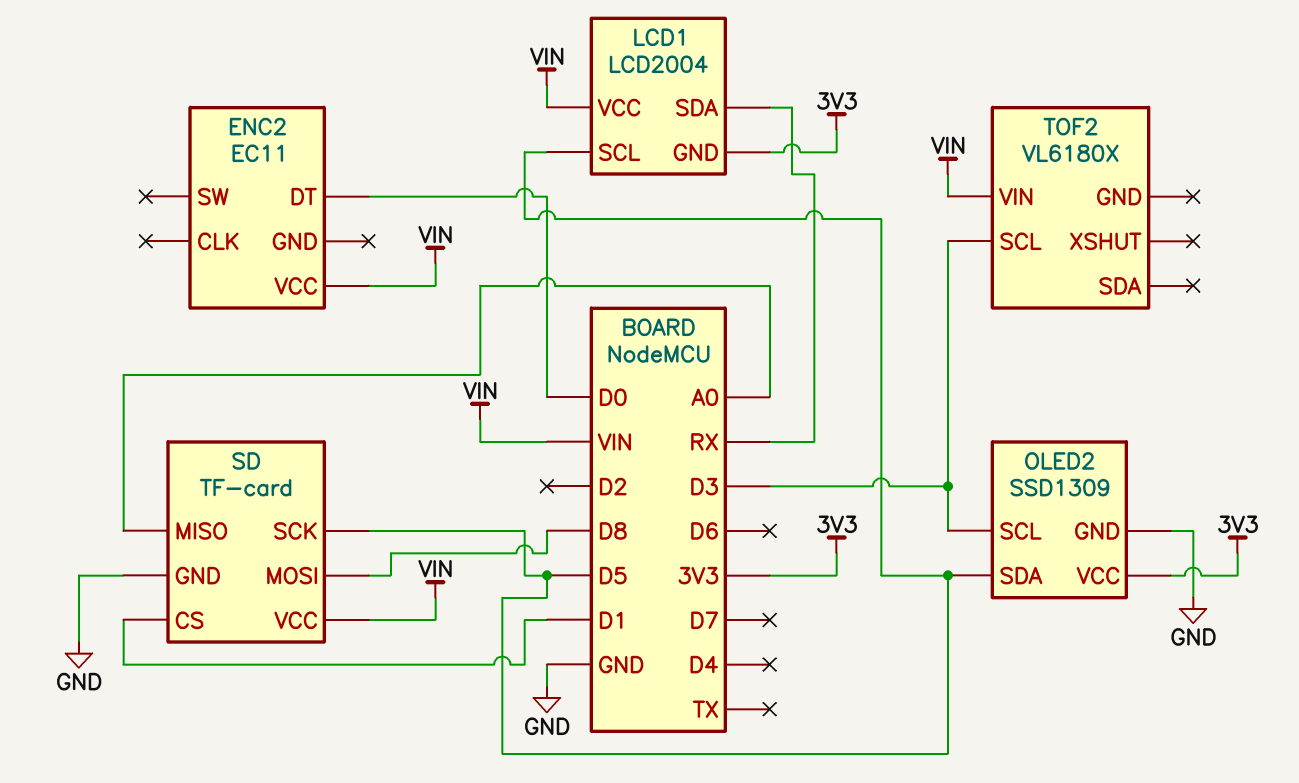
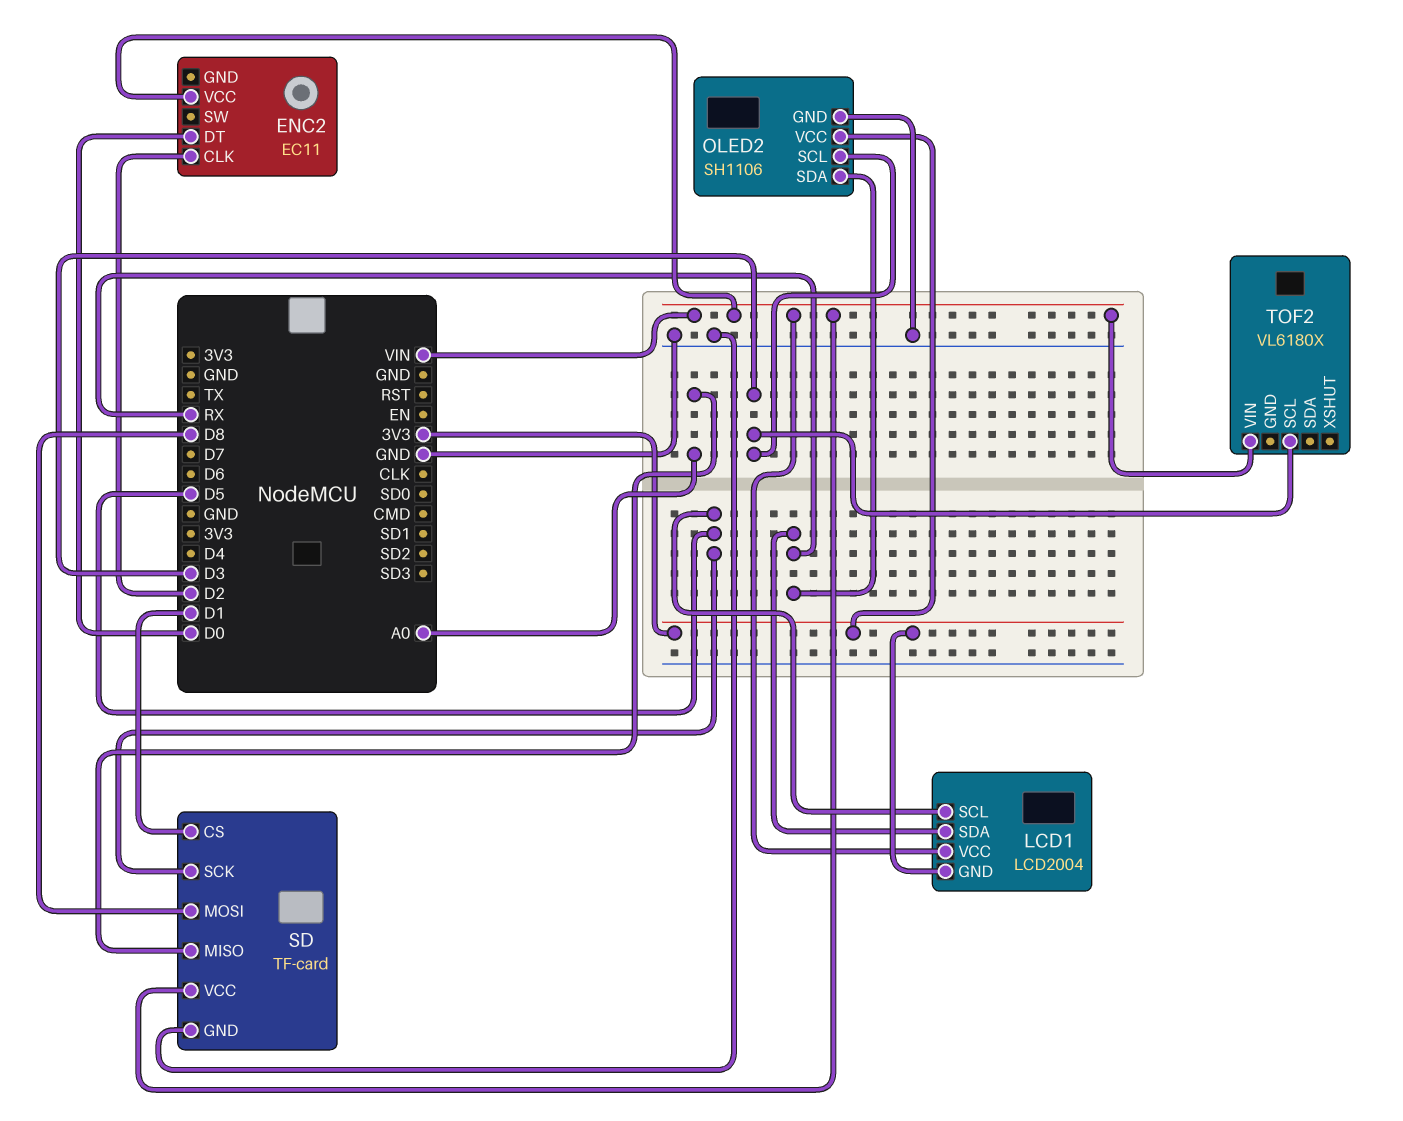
ENC2 pin CLK: none -> D2
OLED2: SSD1309 -> SH1106
OLED2 pin SDA: D5 -> RX

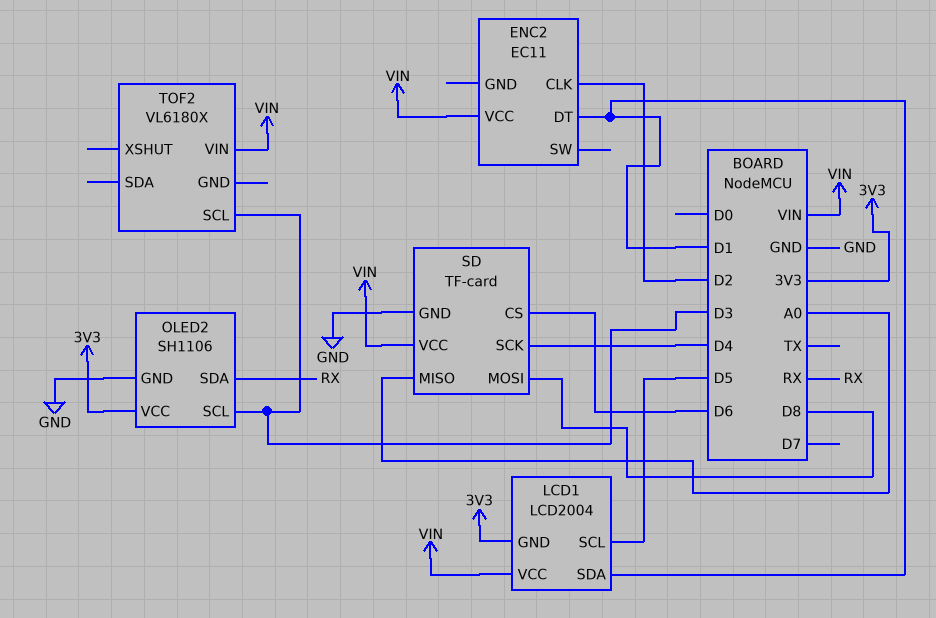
ENC2 pin DT: D0 -> D1
LCD1 pin SDA: RX -> D1
SD pin CS: D1 -> D6
SD pin SCK: D5 -> D4

